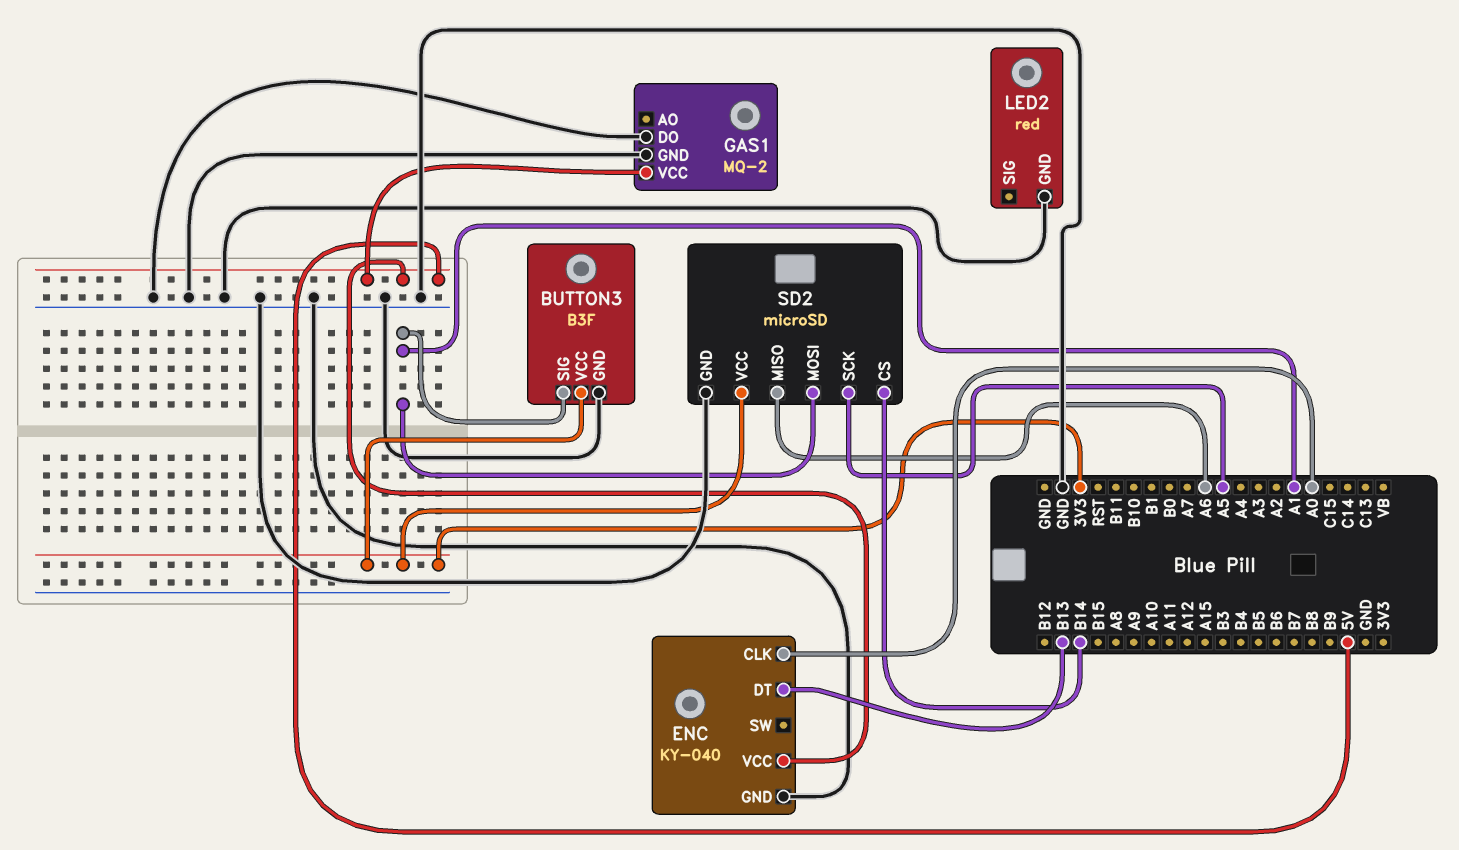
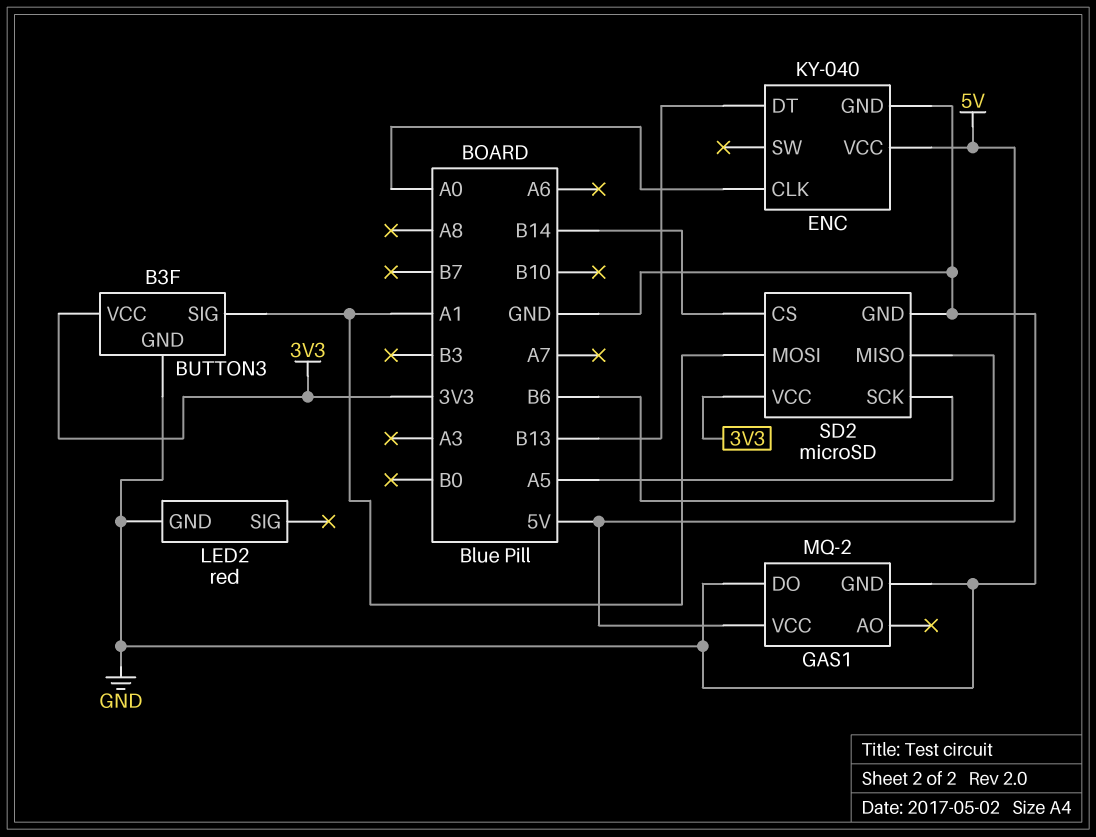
SD2 pin MISO: A6 -> B6

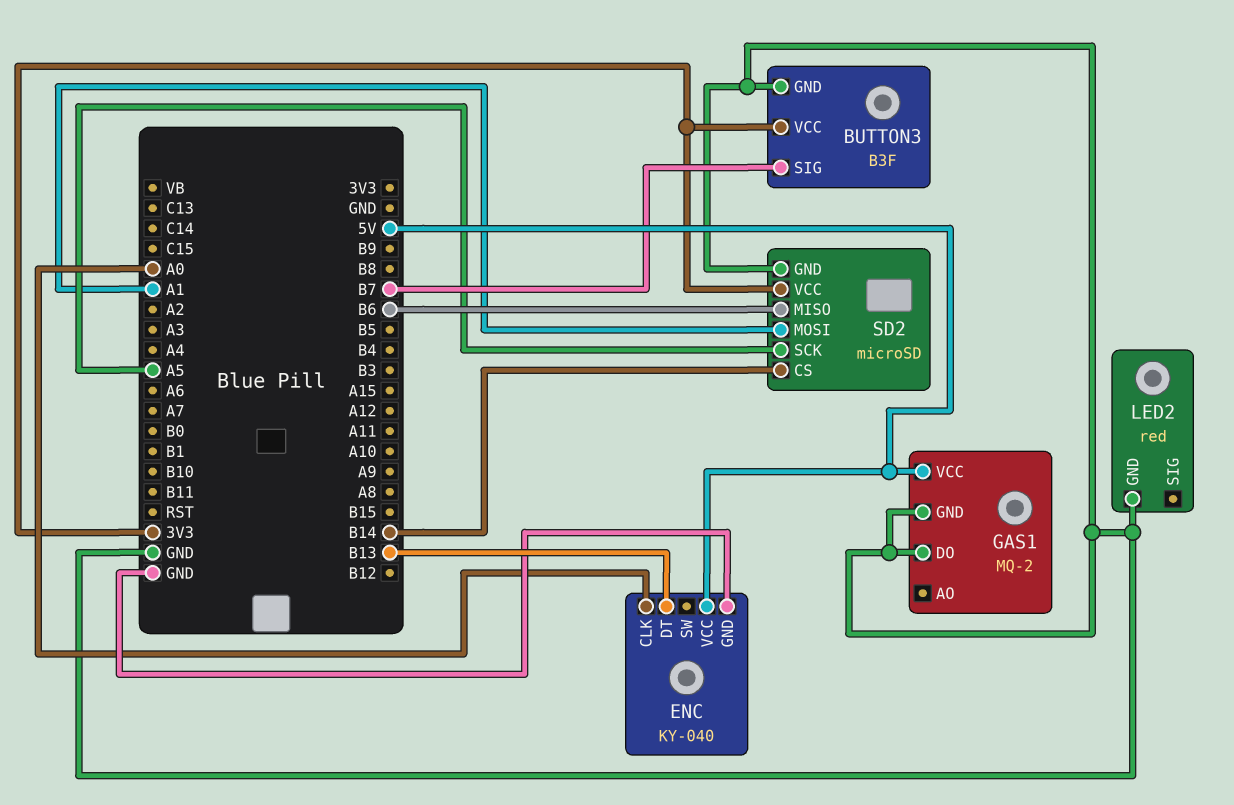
BUTTON3 pin SIG: A1 -> B7

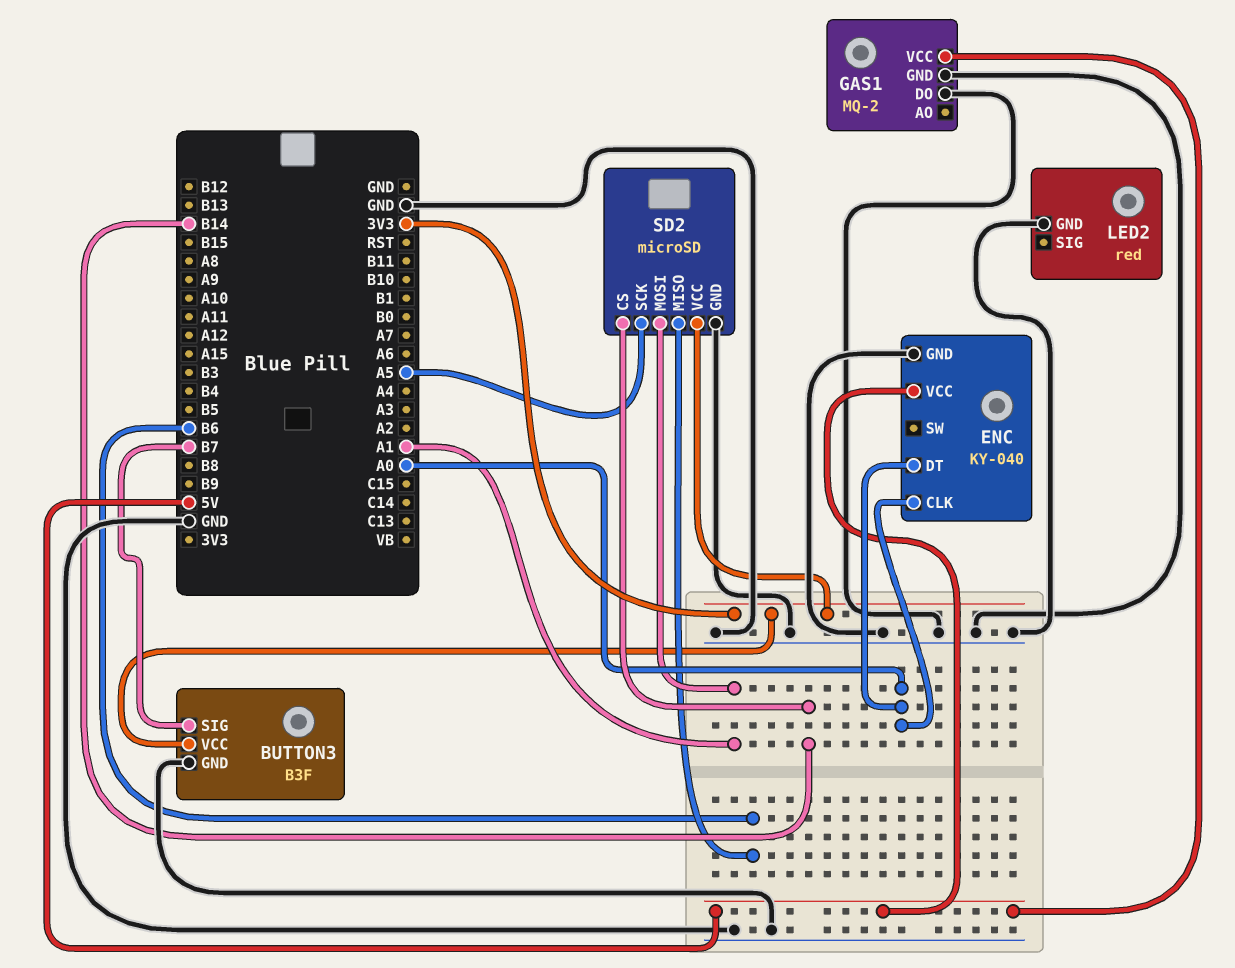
ENC pin DT: B13 -> A0

